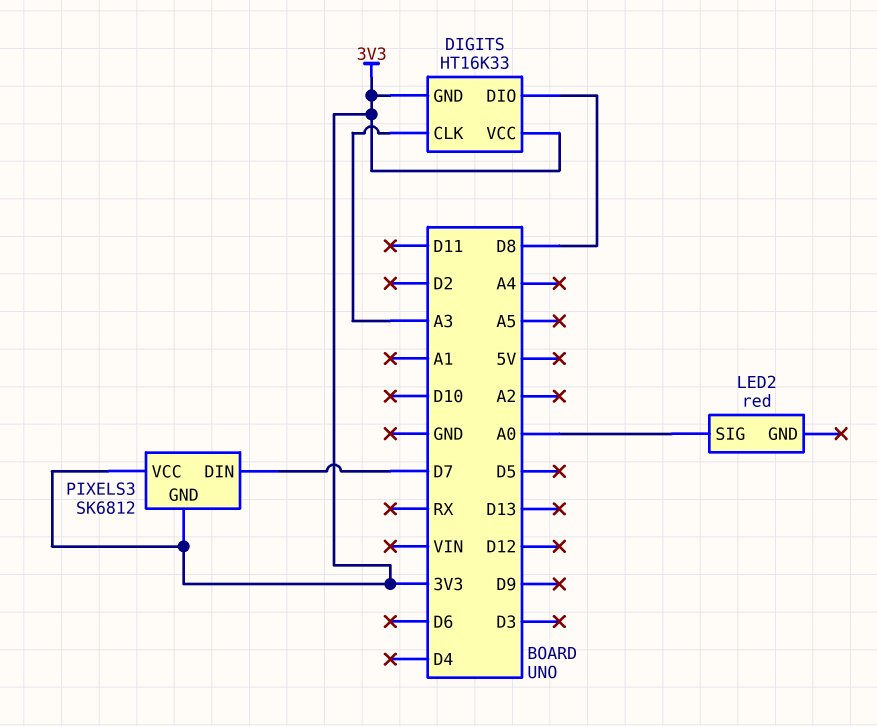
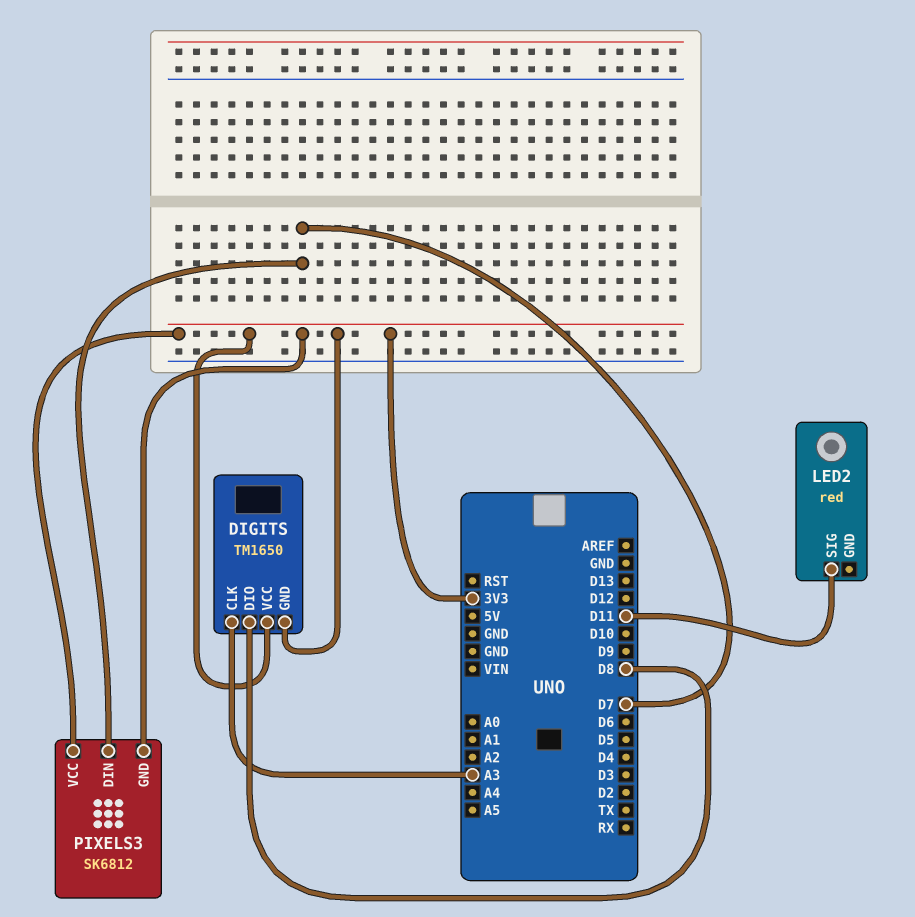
DIGITS: HT16K33 -> TM1650
LED2 pin SIG: A0 -> D11

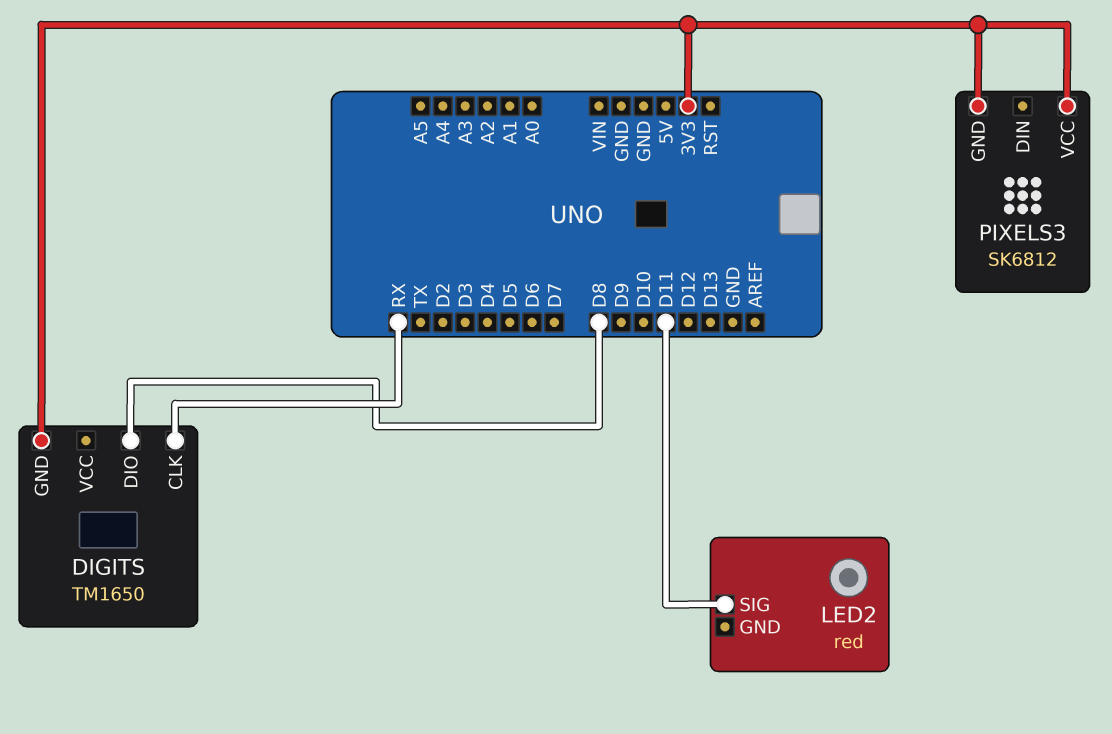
DIGITS pin CLK: A3 -> RX
DIGITS pin VCC: 3V3 -> none
PIXELS3 pin DIN: D7 -> none

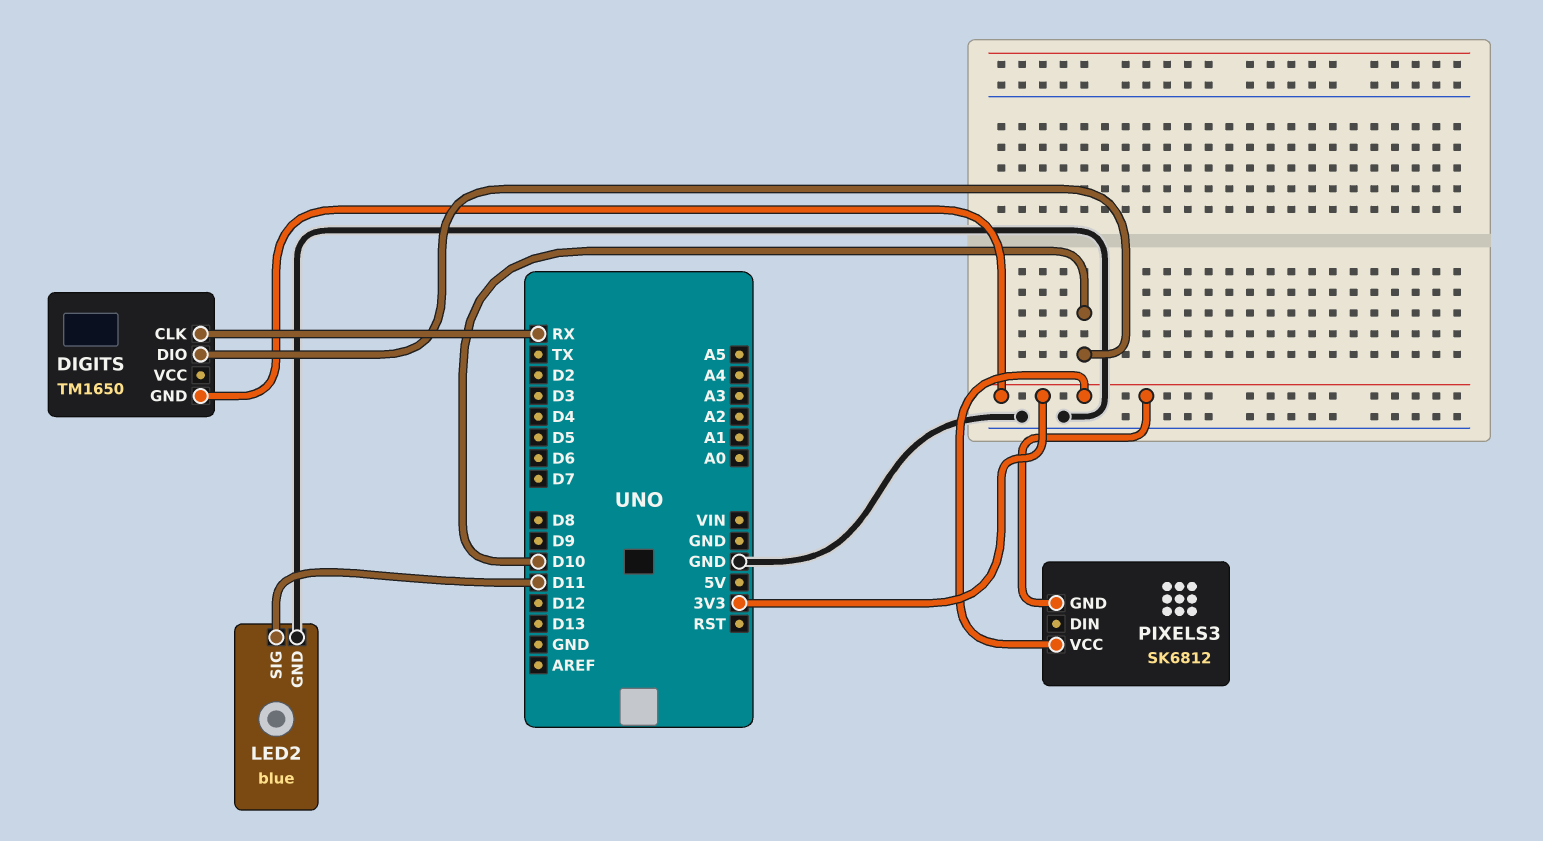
DIGITS pin DIO: D8 -> D10
LED2: red -> blue
LED2 pin GND: none -> GND

